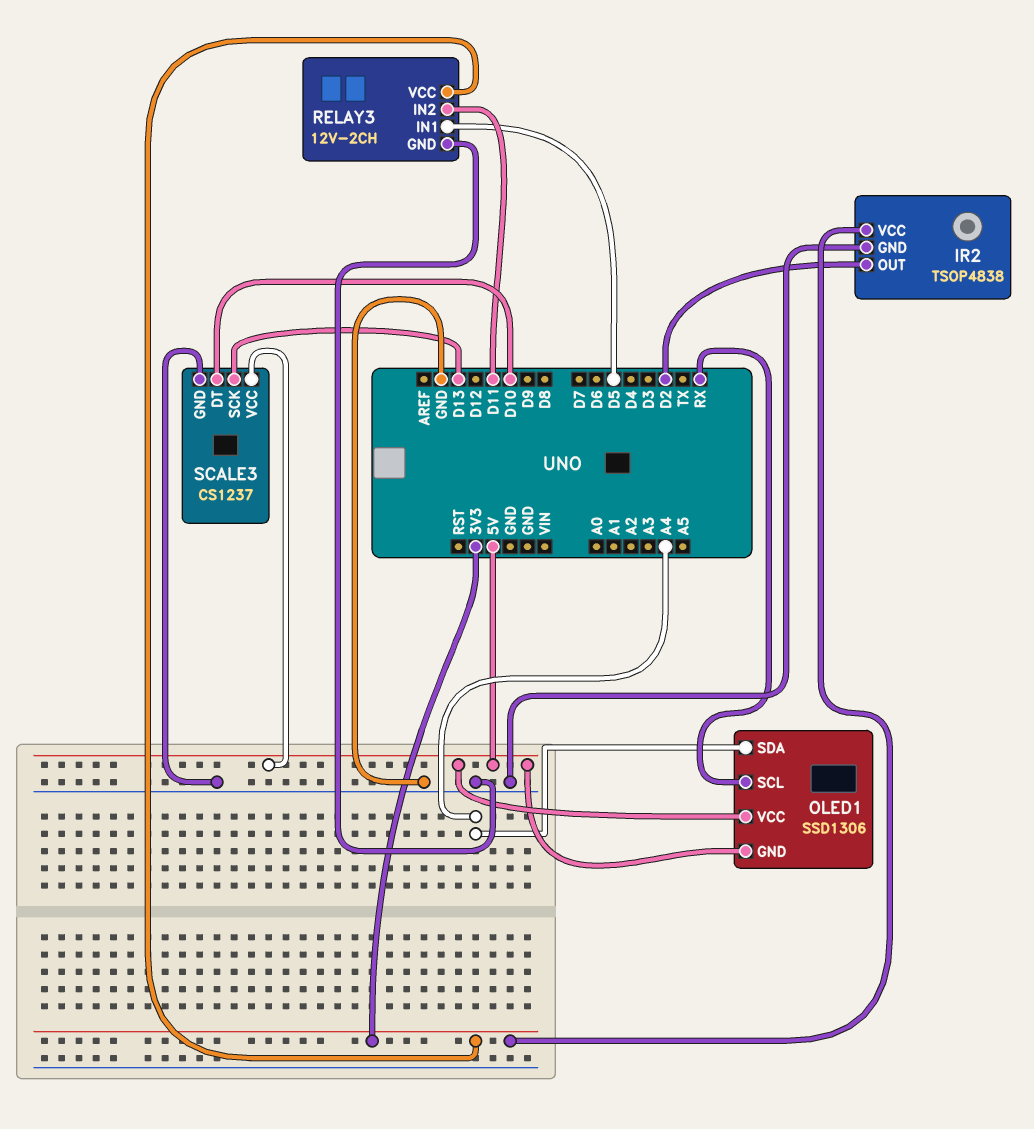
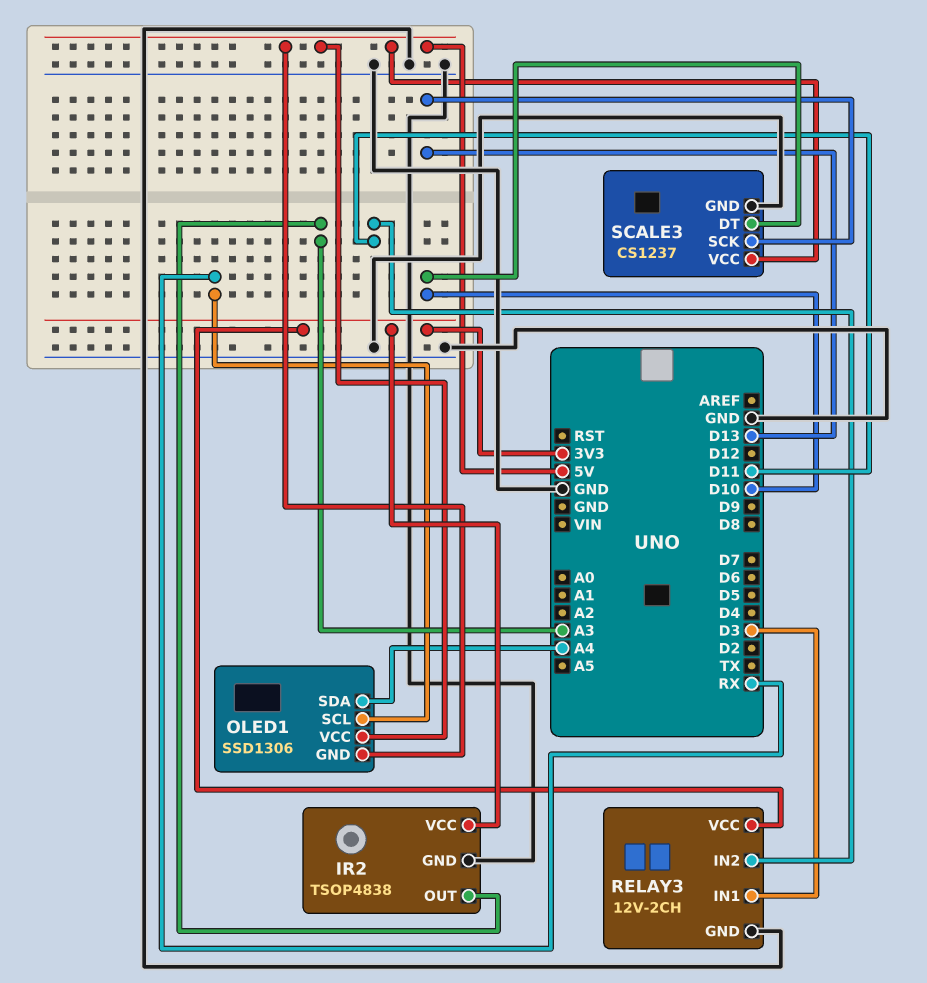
IR2 pin OUT: D2 -> A3
RELAY3 pin IN1: D5 -> D3

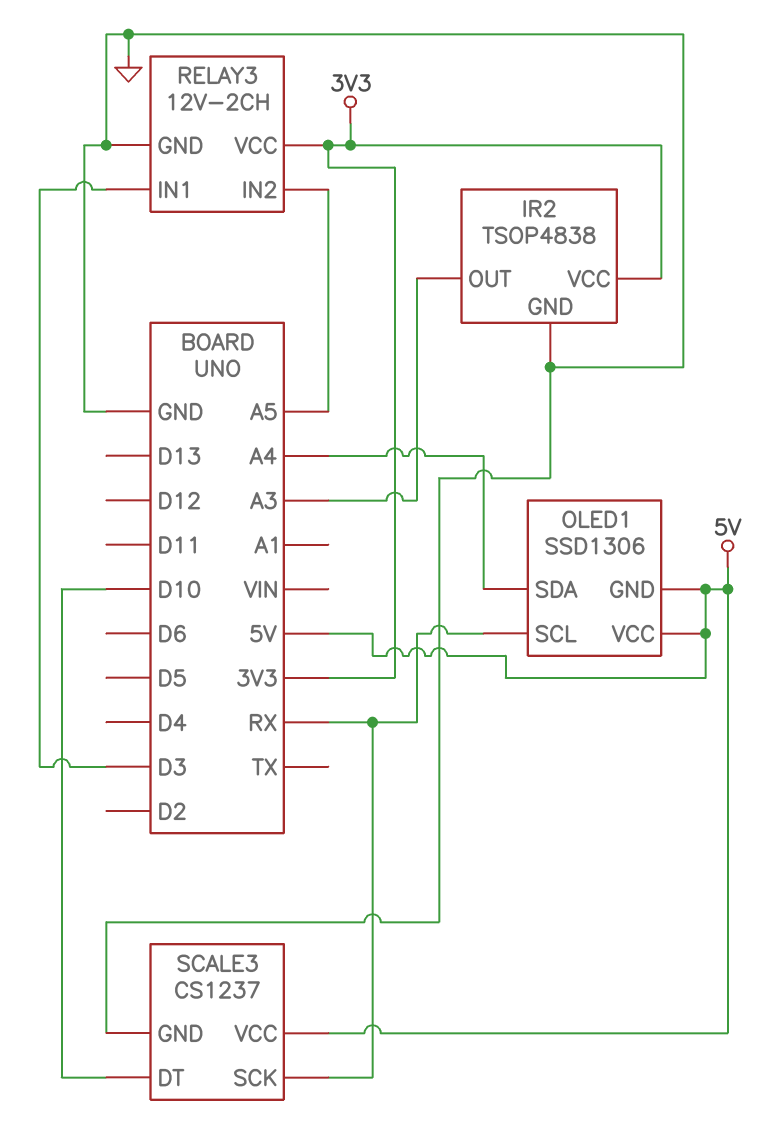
RELAY3 pin IN2: D11 -> A5
SCALE3 pin SCK: D13 -> RX

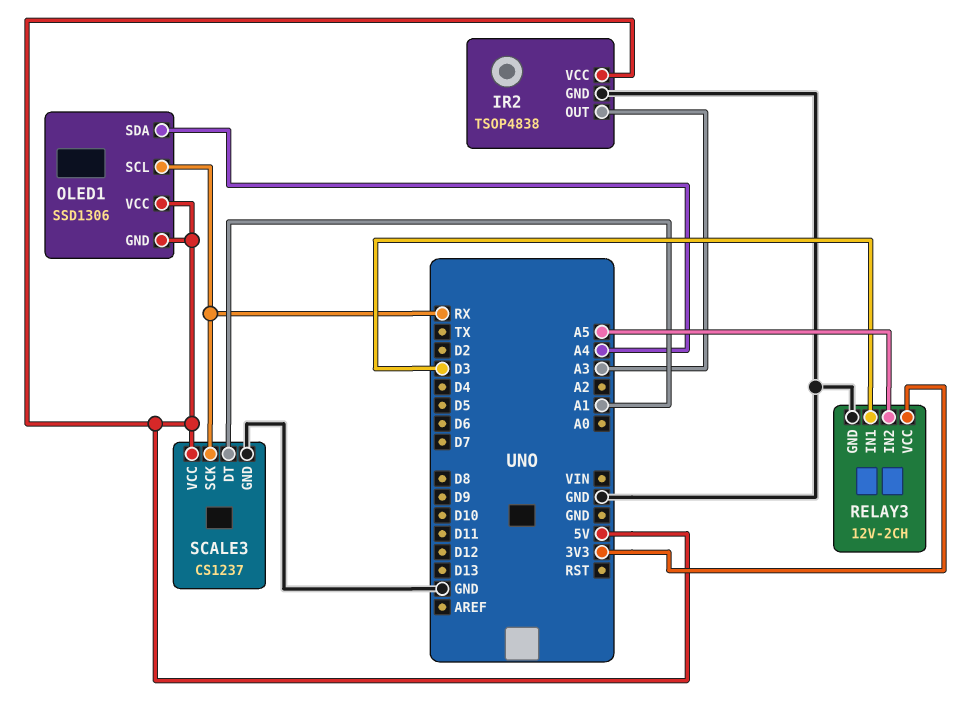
IR2 pin VCC: 3V3 -> 5V
SCALE3 pin DT: D10 -> A1

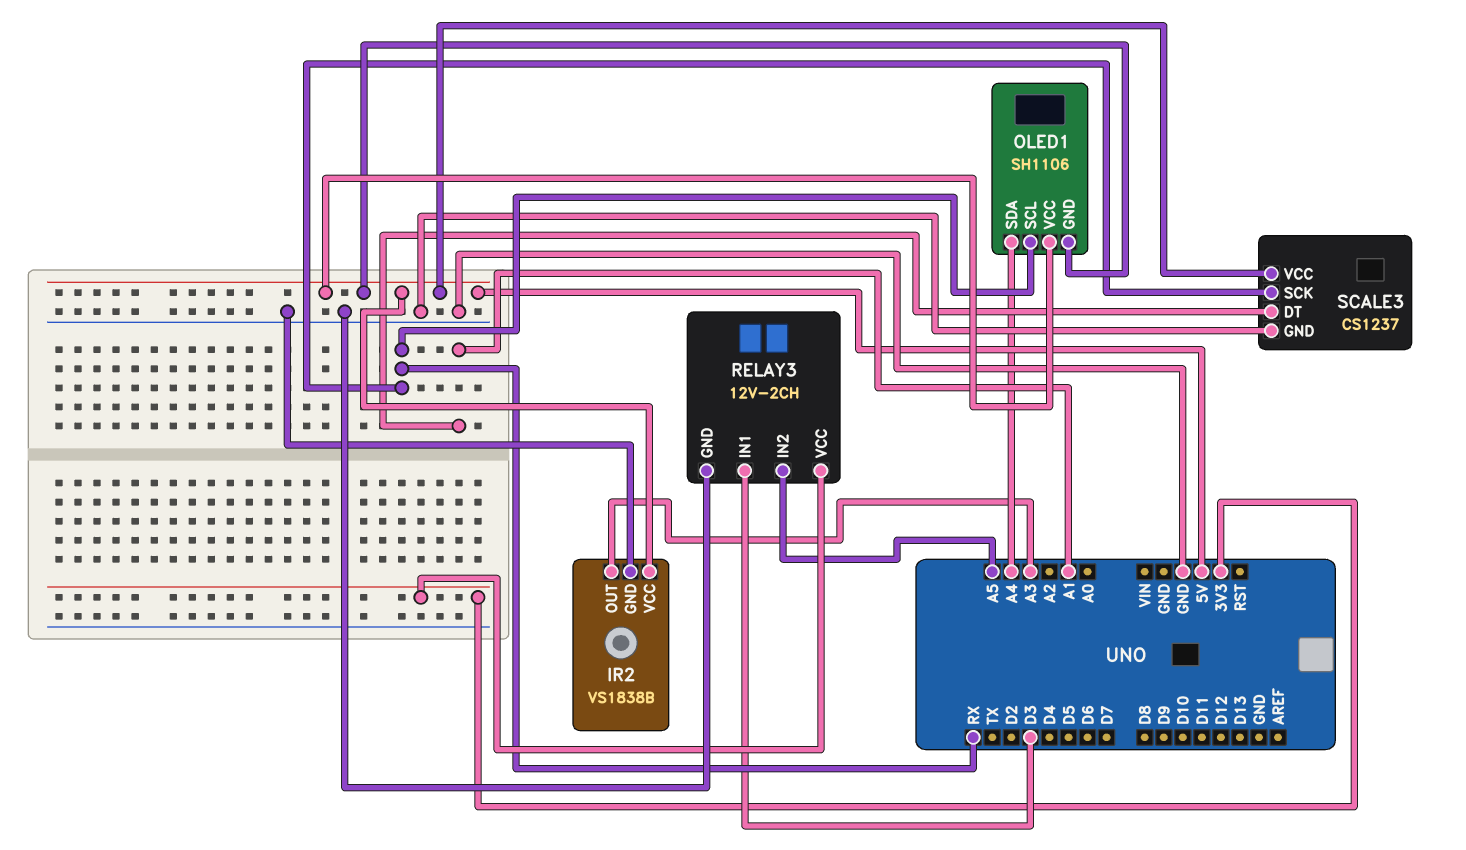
IR2: TSOP4838 -> VS1838B
OLED1: SSD1306 -> SH1106

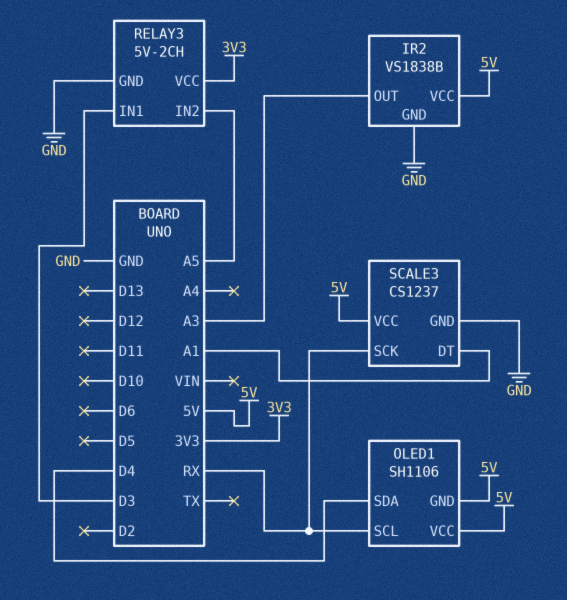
OLED1 pin SDA: A4 -> D4
RELAY3: 12V-2CH -> 5V-2CH

